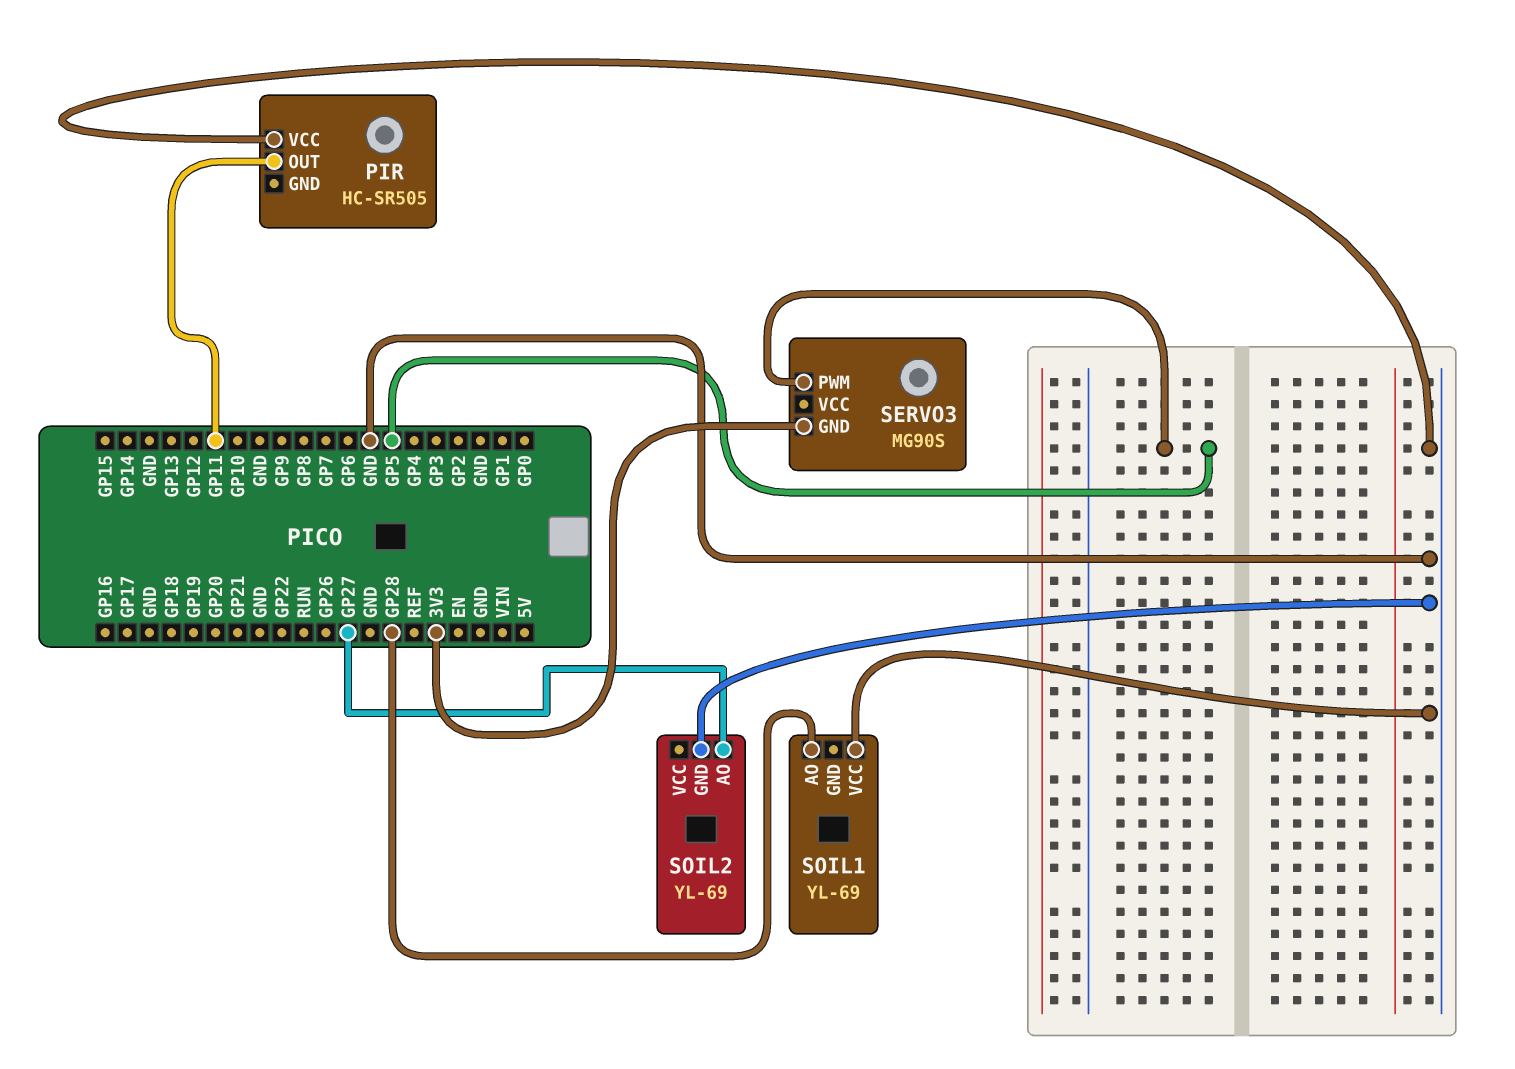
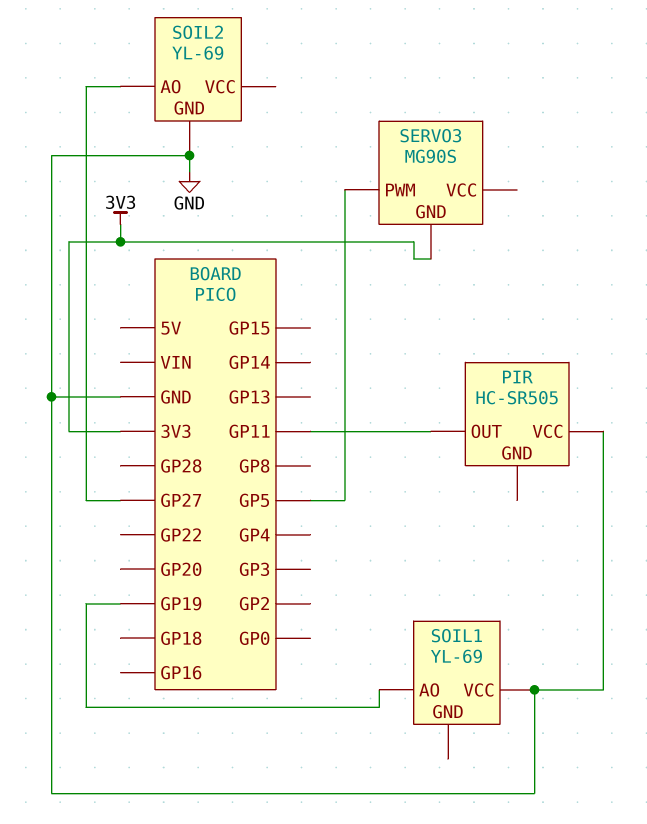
SOIL1 pin AO: GP28 -> GP19

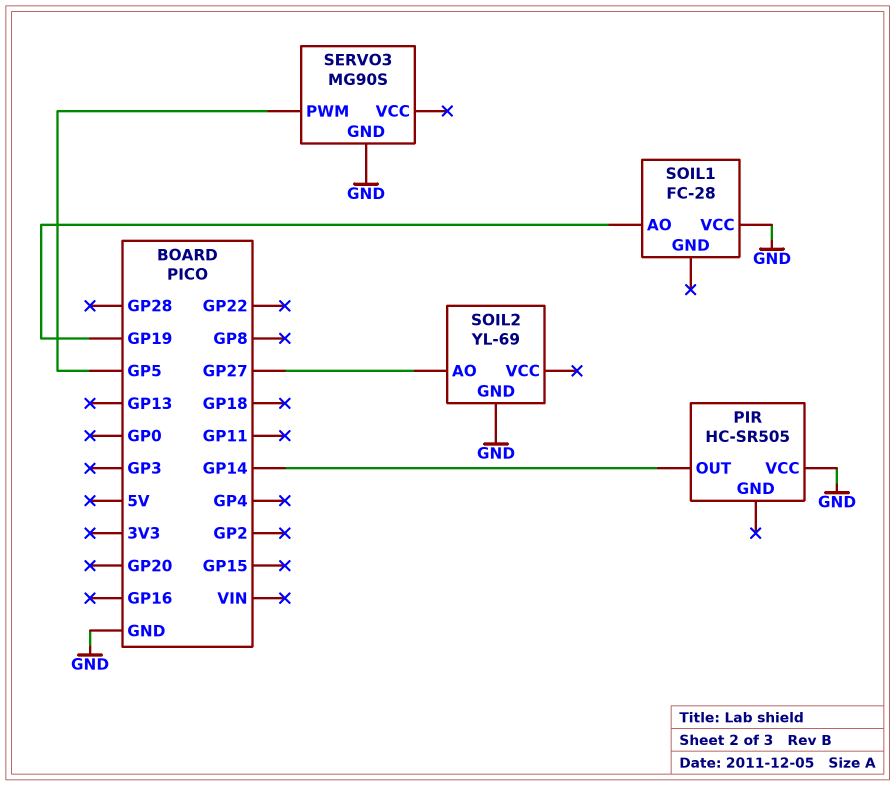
PIR pin OUT: GP11 -> GP14
SERVO3 pin GND: 3V3 -> GND
SOIL1: YL-69 -> FC-28

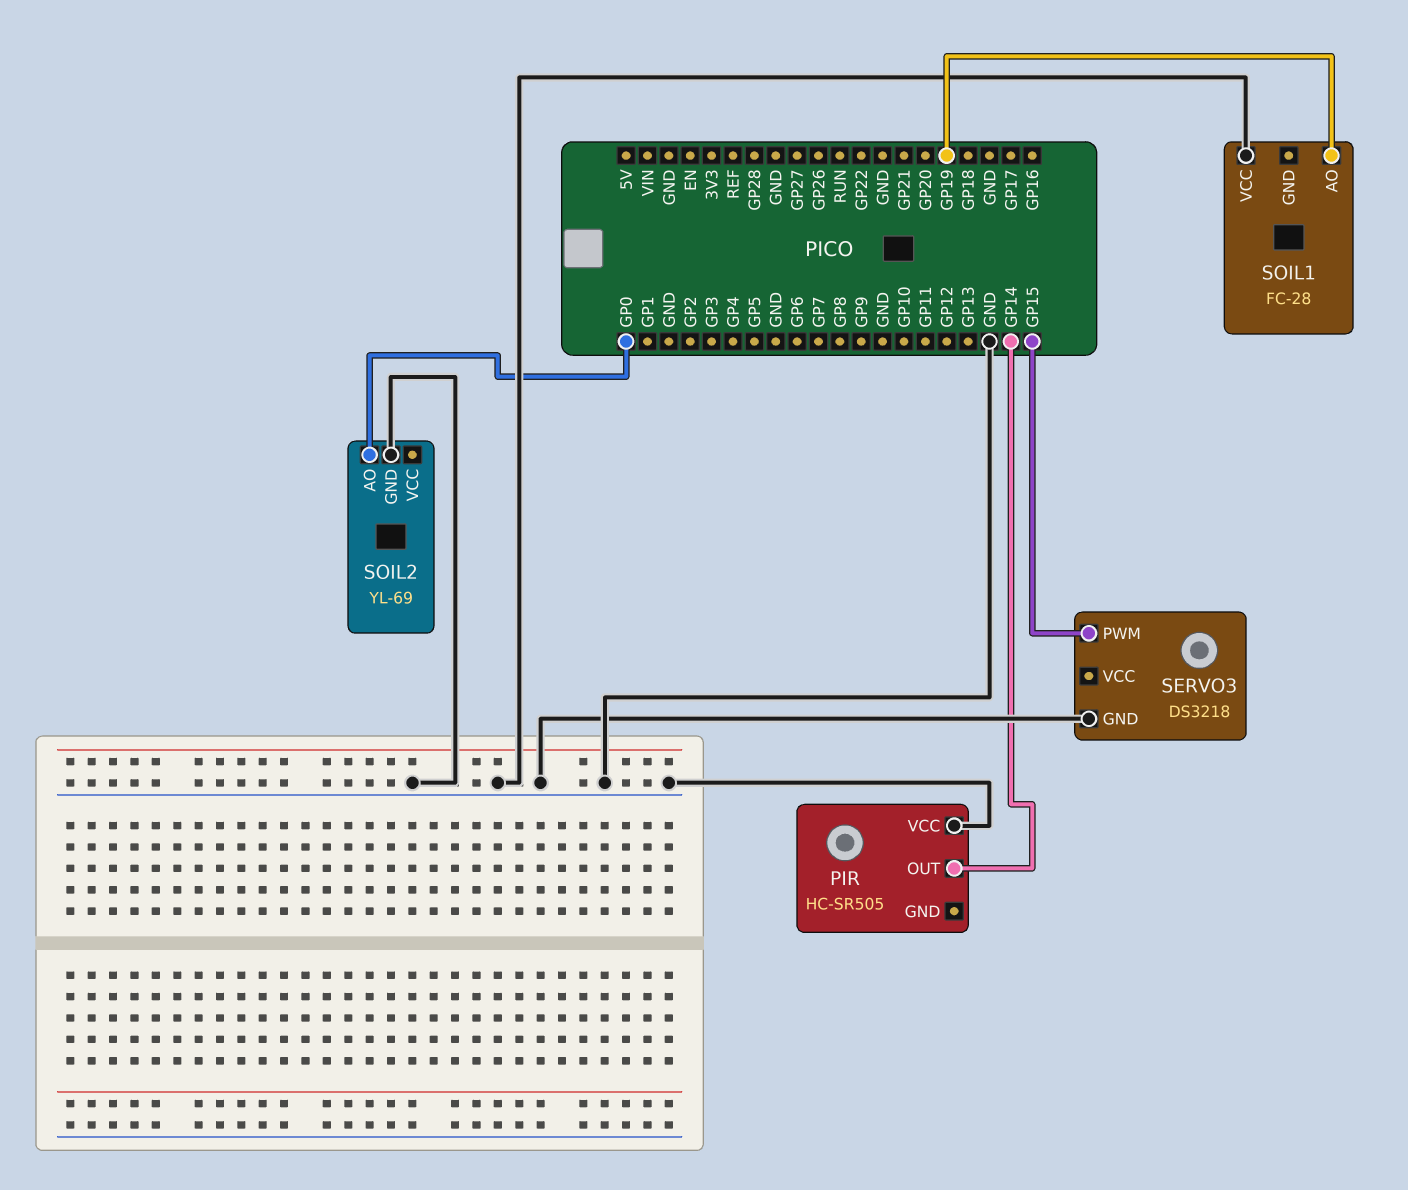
SERVO3: MG90S -> DS3218
SERVO3 pin PWM: GP5 -> GP15
SOIL2 pin AO: GP27 -> GP0

